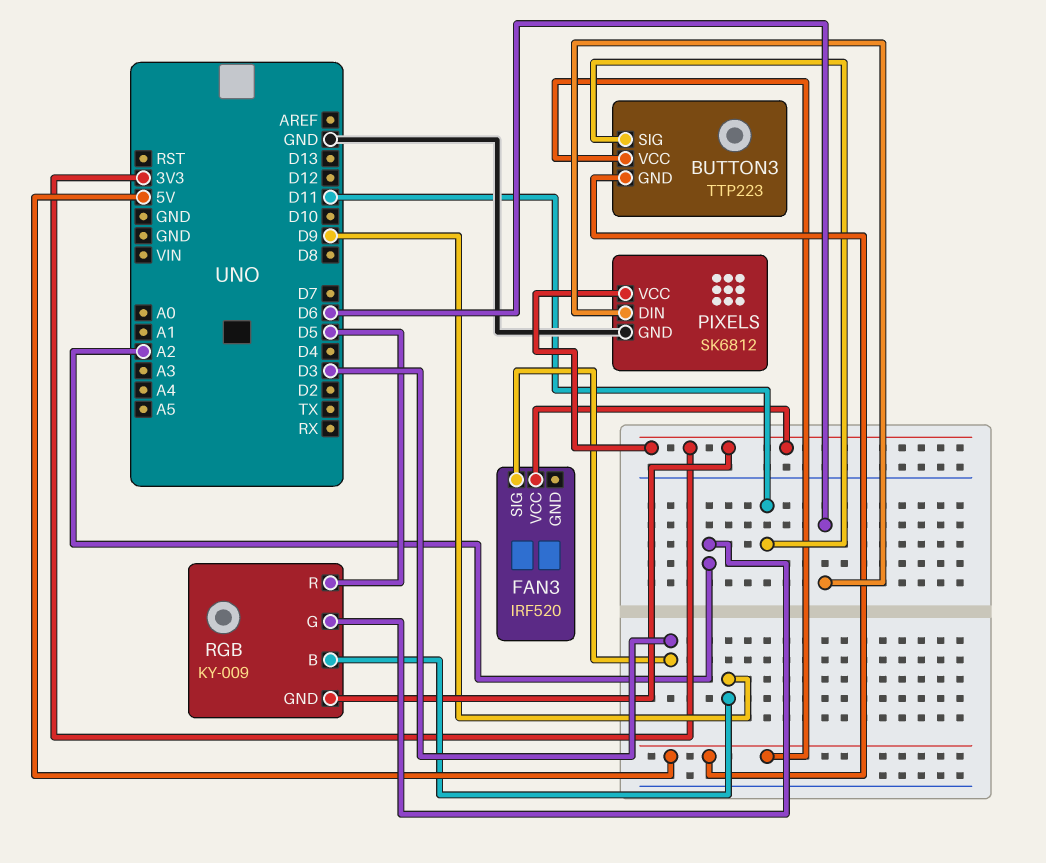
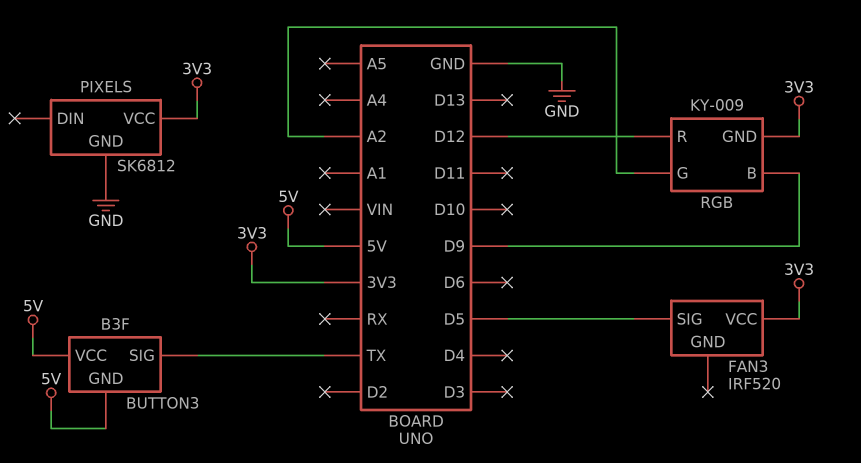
BUTTON3: TTP223 -> B3F
BUTTON3 pin SIG: D11 -> TX
FAN3 pin SIG: D3 -> D5
PIXELS pin DIN: D6 -> none
RGB pin R: D5 -> D12

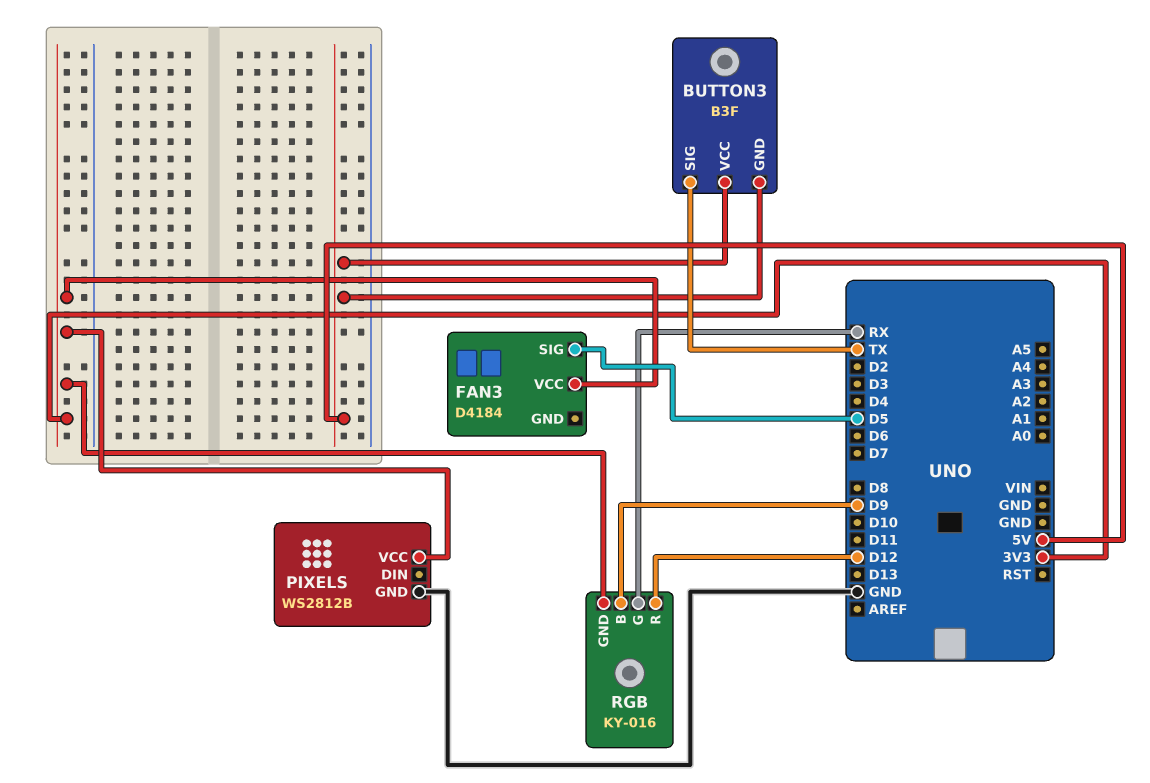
FAN3: IRF520 -> D4184
PIXELS: SK6812 -> WS2812B
RGB: KY-009 -> KY-016
RGB pin G: A2 -> RX

